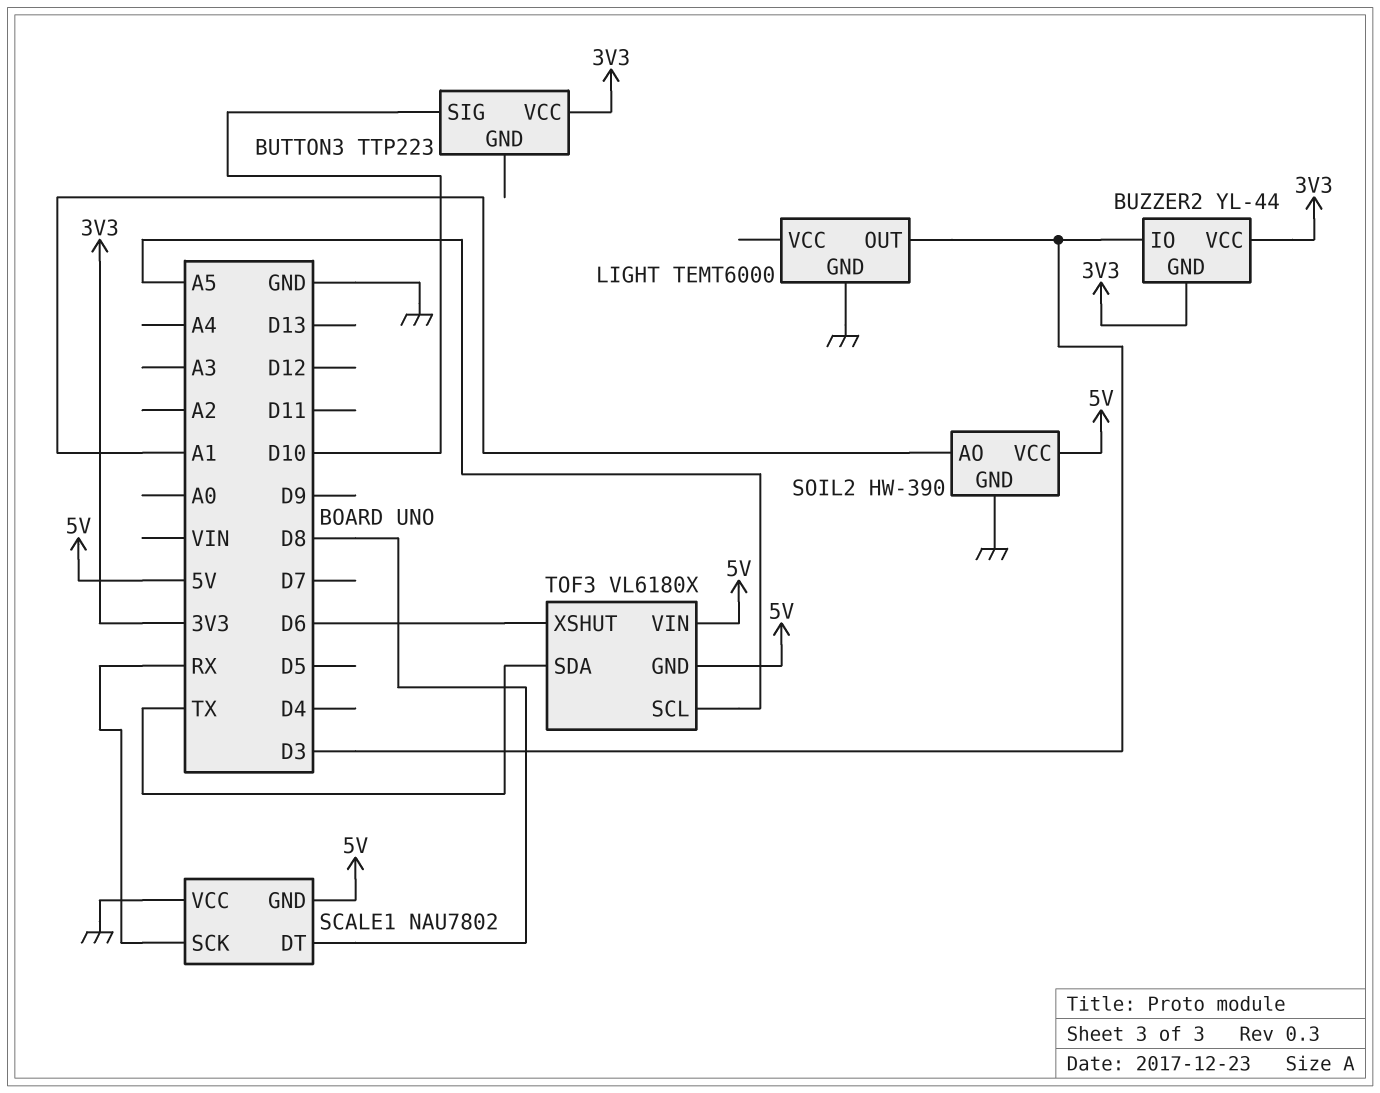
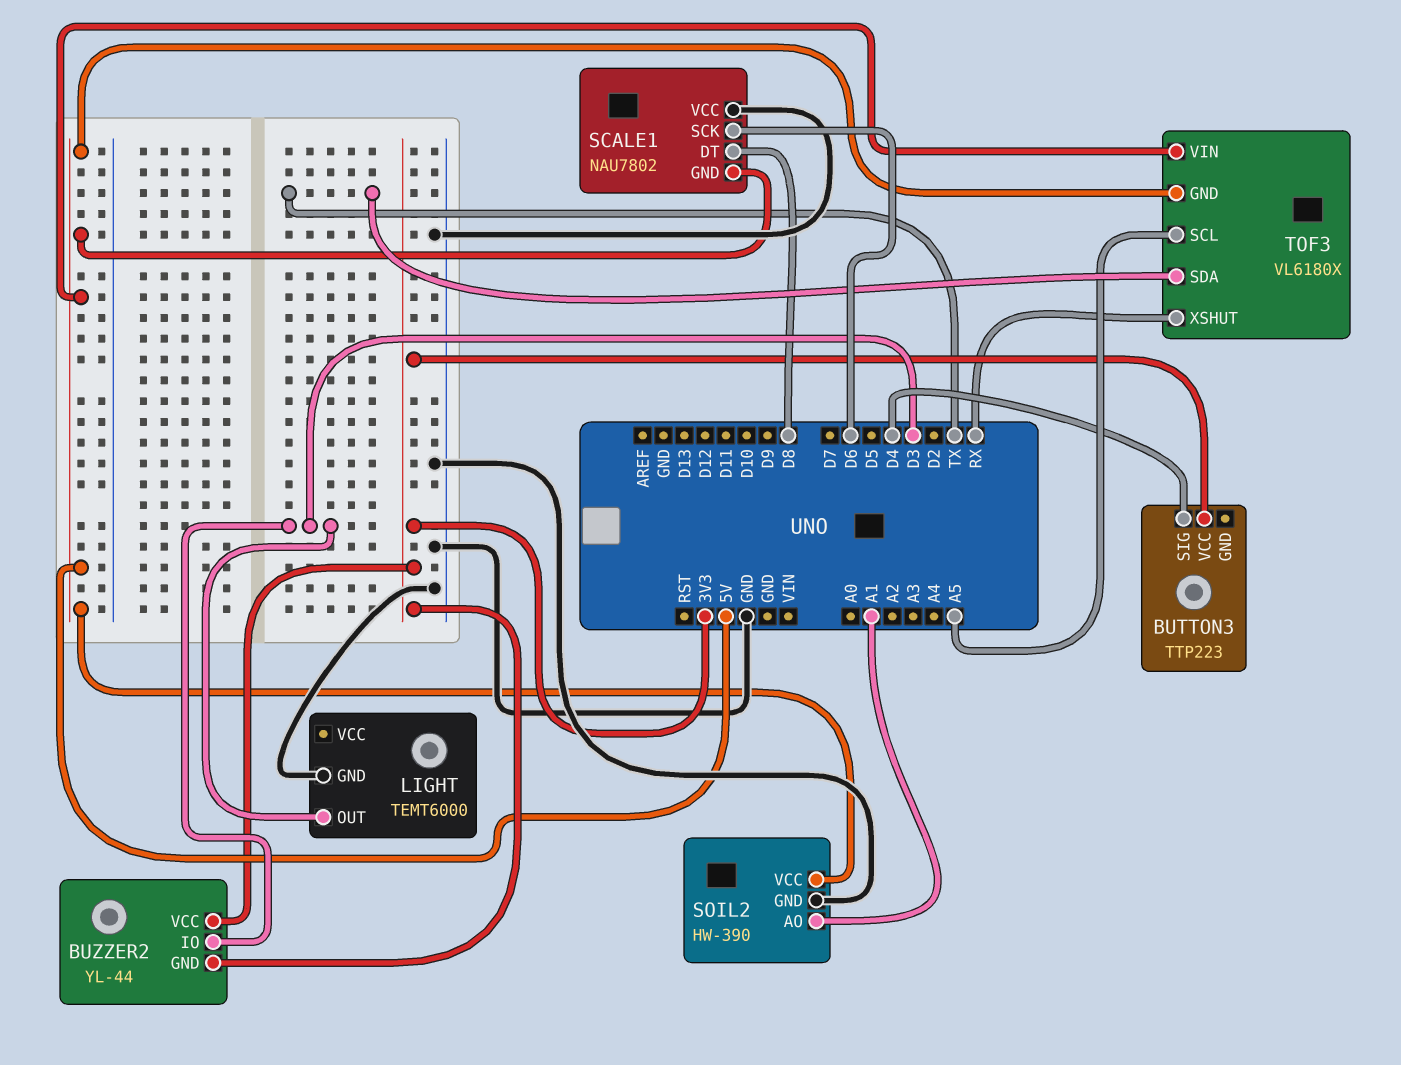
BUTTON3 pin SIG: D10 -> D4
SCALE1 pin SCK: RX -> D6
TOF3 pin XSHUT: D6 -> RX

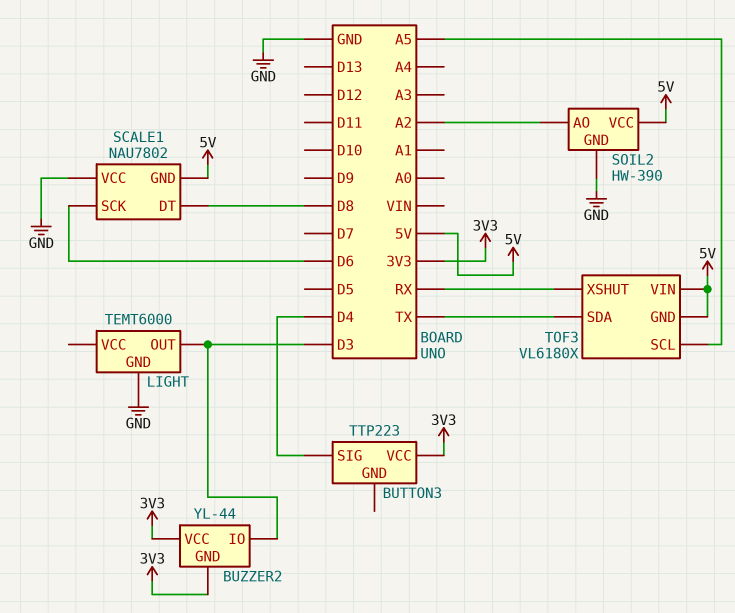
SOIL2 pin AO: A1 -> A2

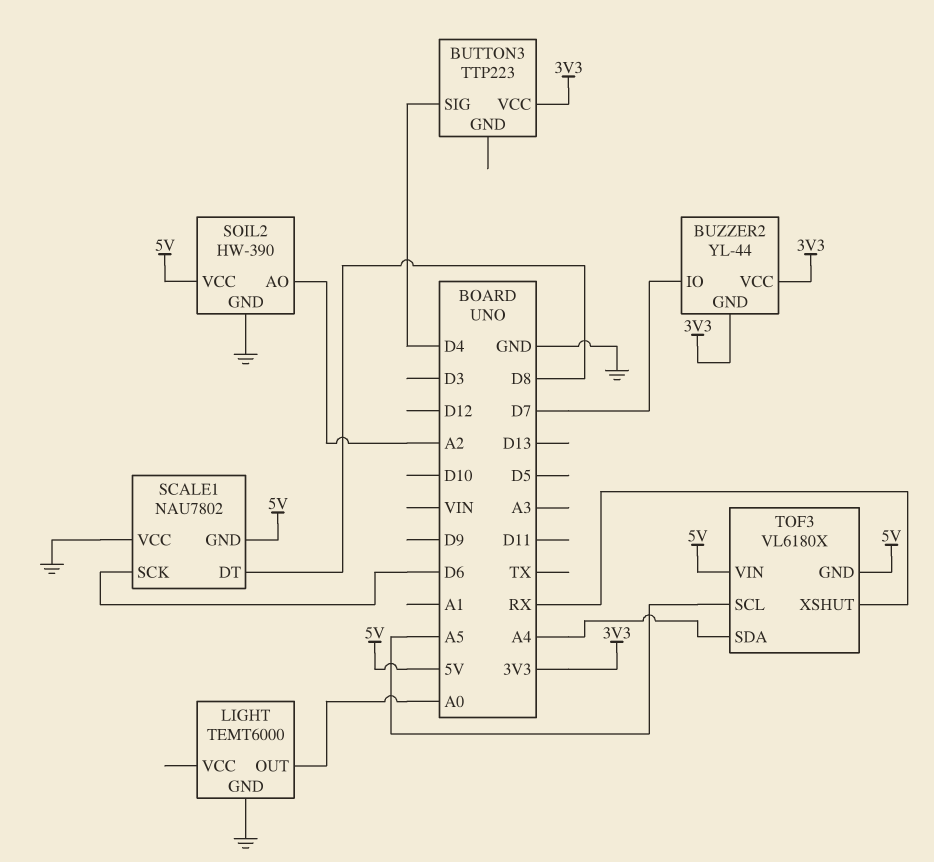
BUZZER2 pin IO: D3 -> D7
LIGHT pin OUT: D3 -> A0
TOF3 pin SDA: TX -> A4

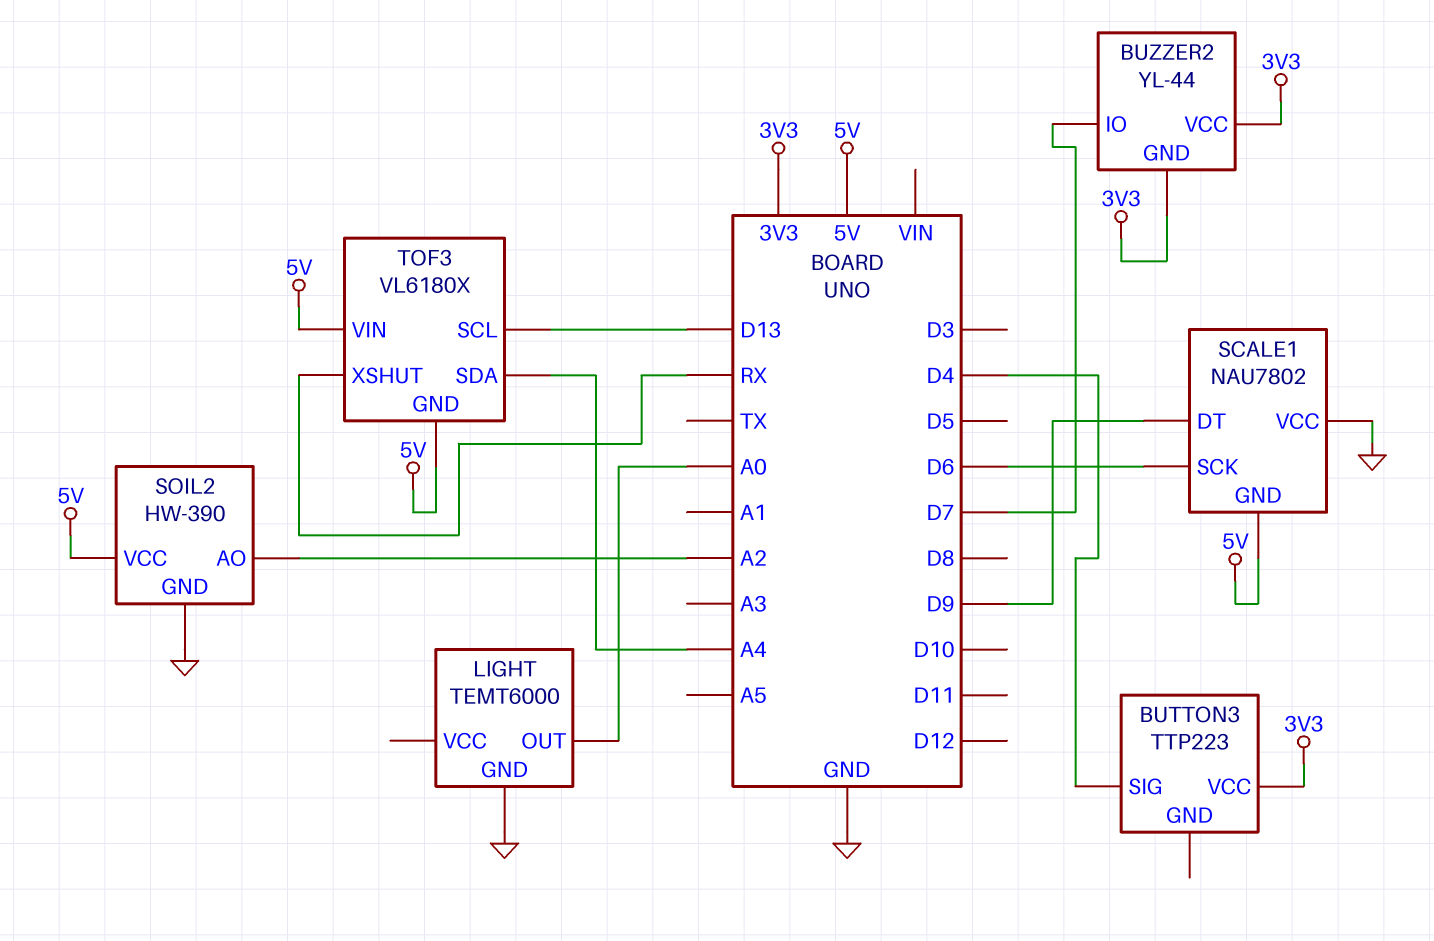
SCALE1 pin DT: D8 -> D9
TOF3 pin SCL: A5 -> D13

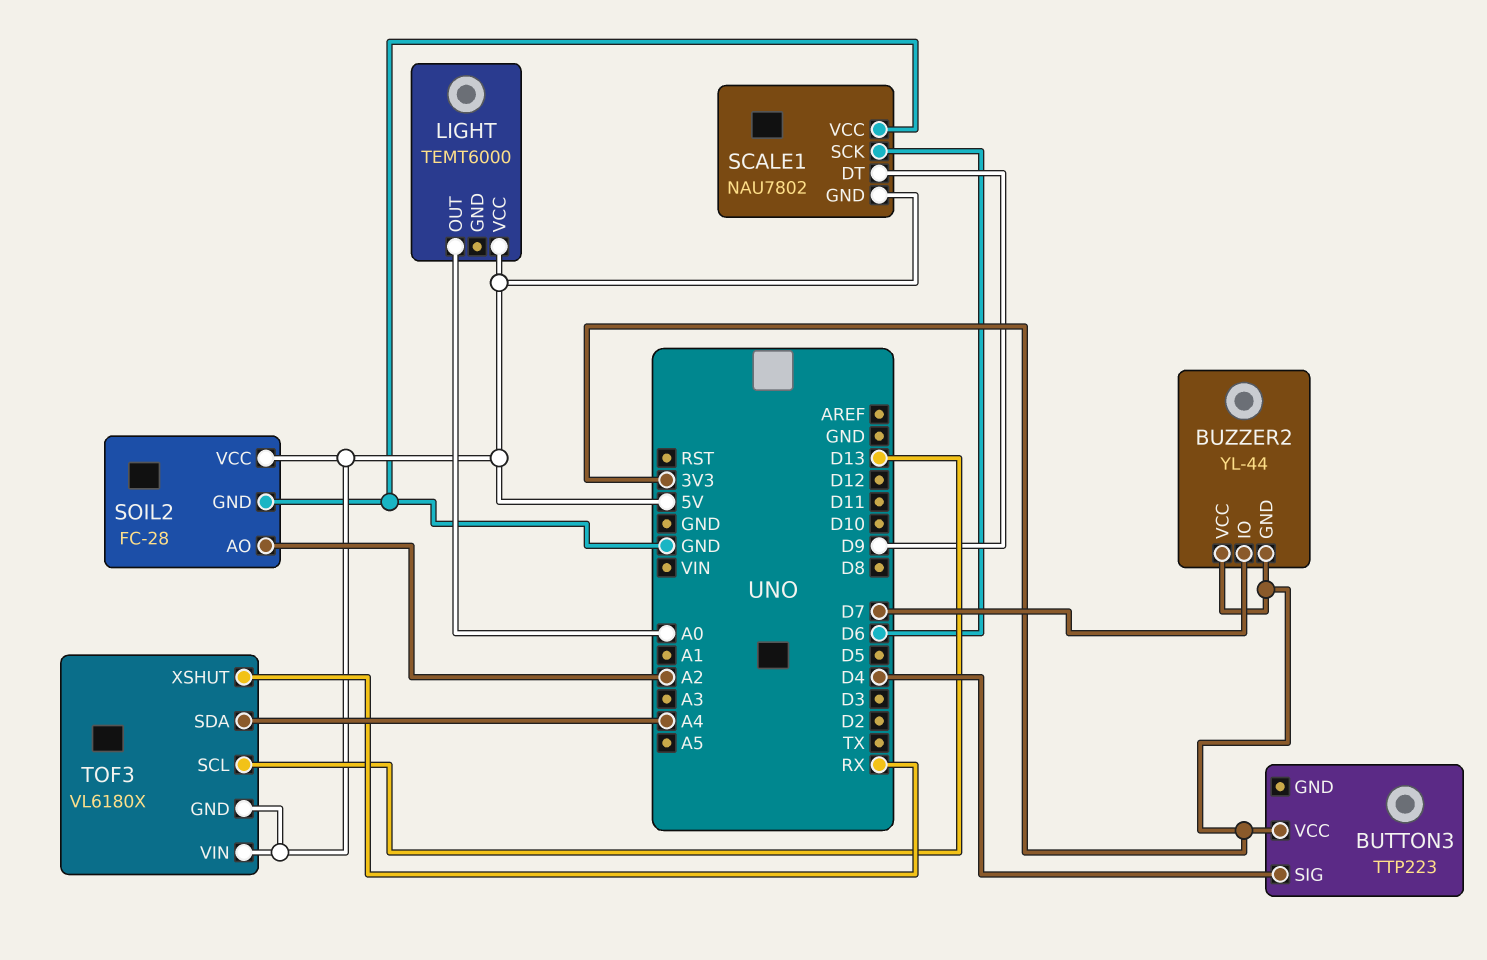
LIGHT pin GND: GND -> none
LIGHT pin VCC: none -> 5V
SOIL2: HW-390 -> FC-28

